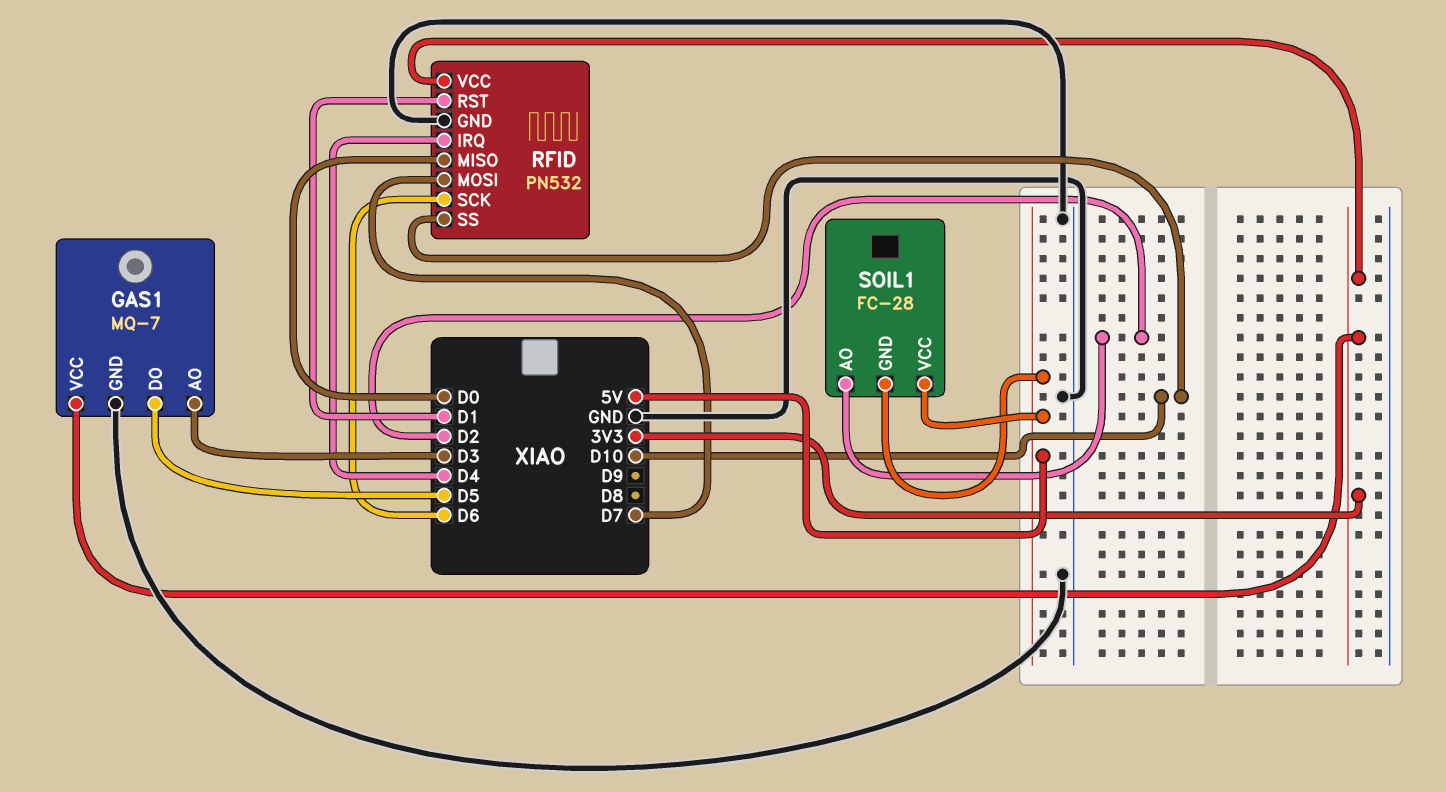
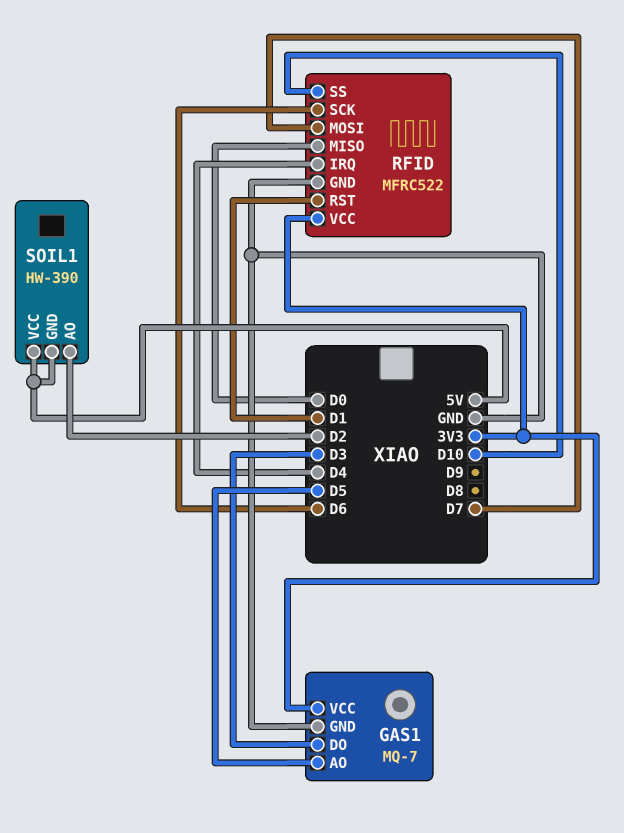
GAS1 pin AO: D3 -> D5
GAS1 pin DO: D5 -> D3
RFID: PN532 -> MFRC522
SOIL1: FC-28 -> HW-390

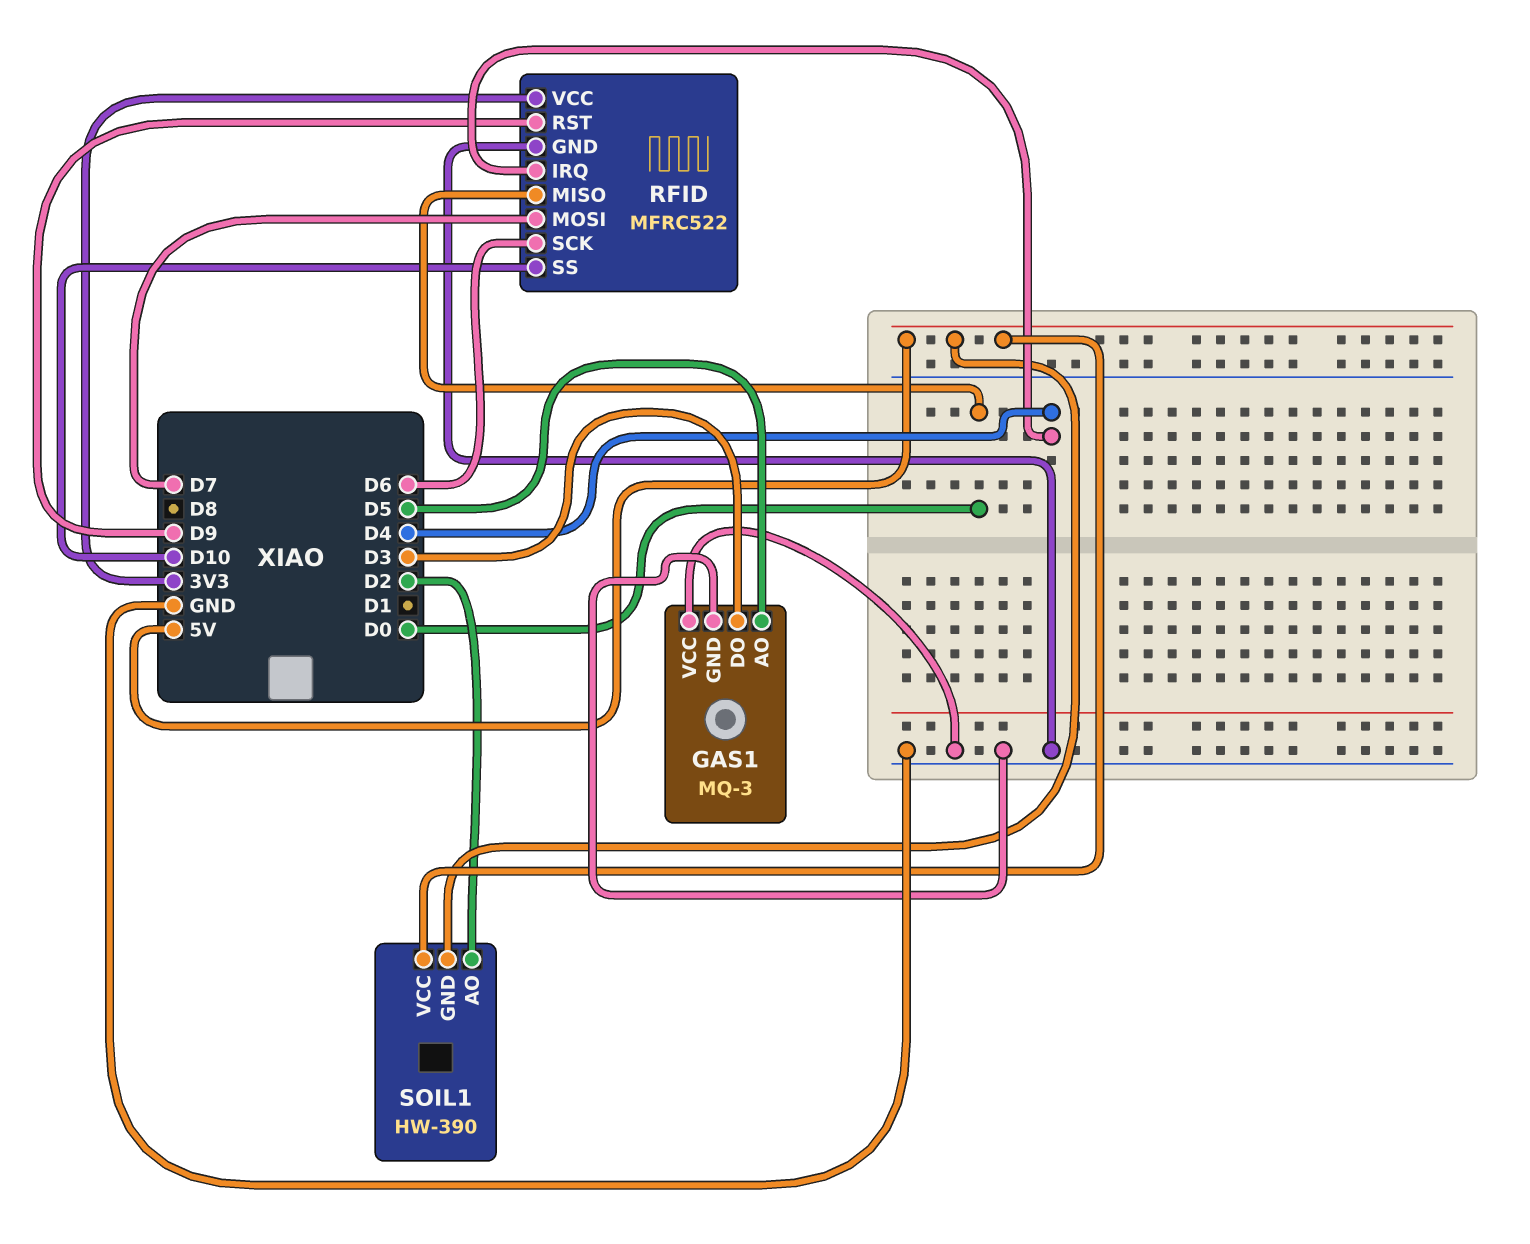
GAS1: MQ-7 -> MQ-3
GAS1 pin VCC: 3V3 -> GND
RFID pin RST: D1 -> D9

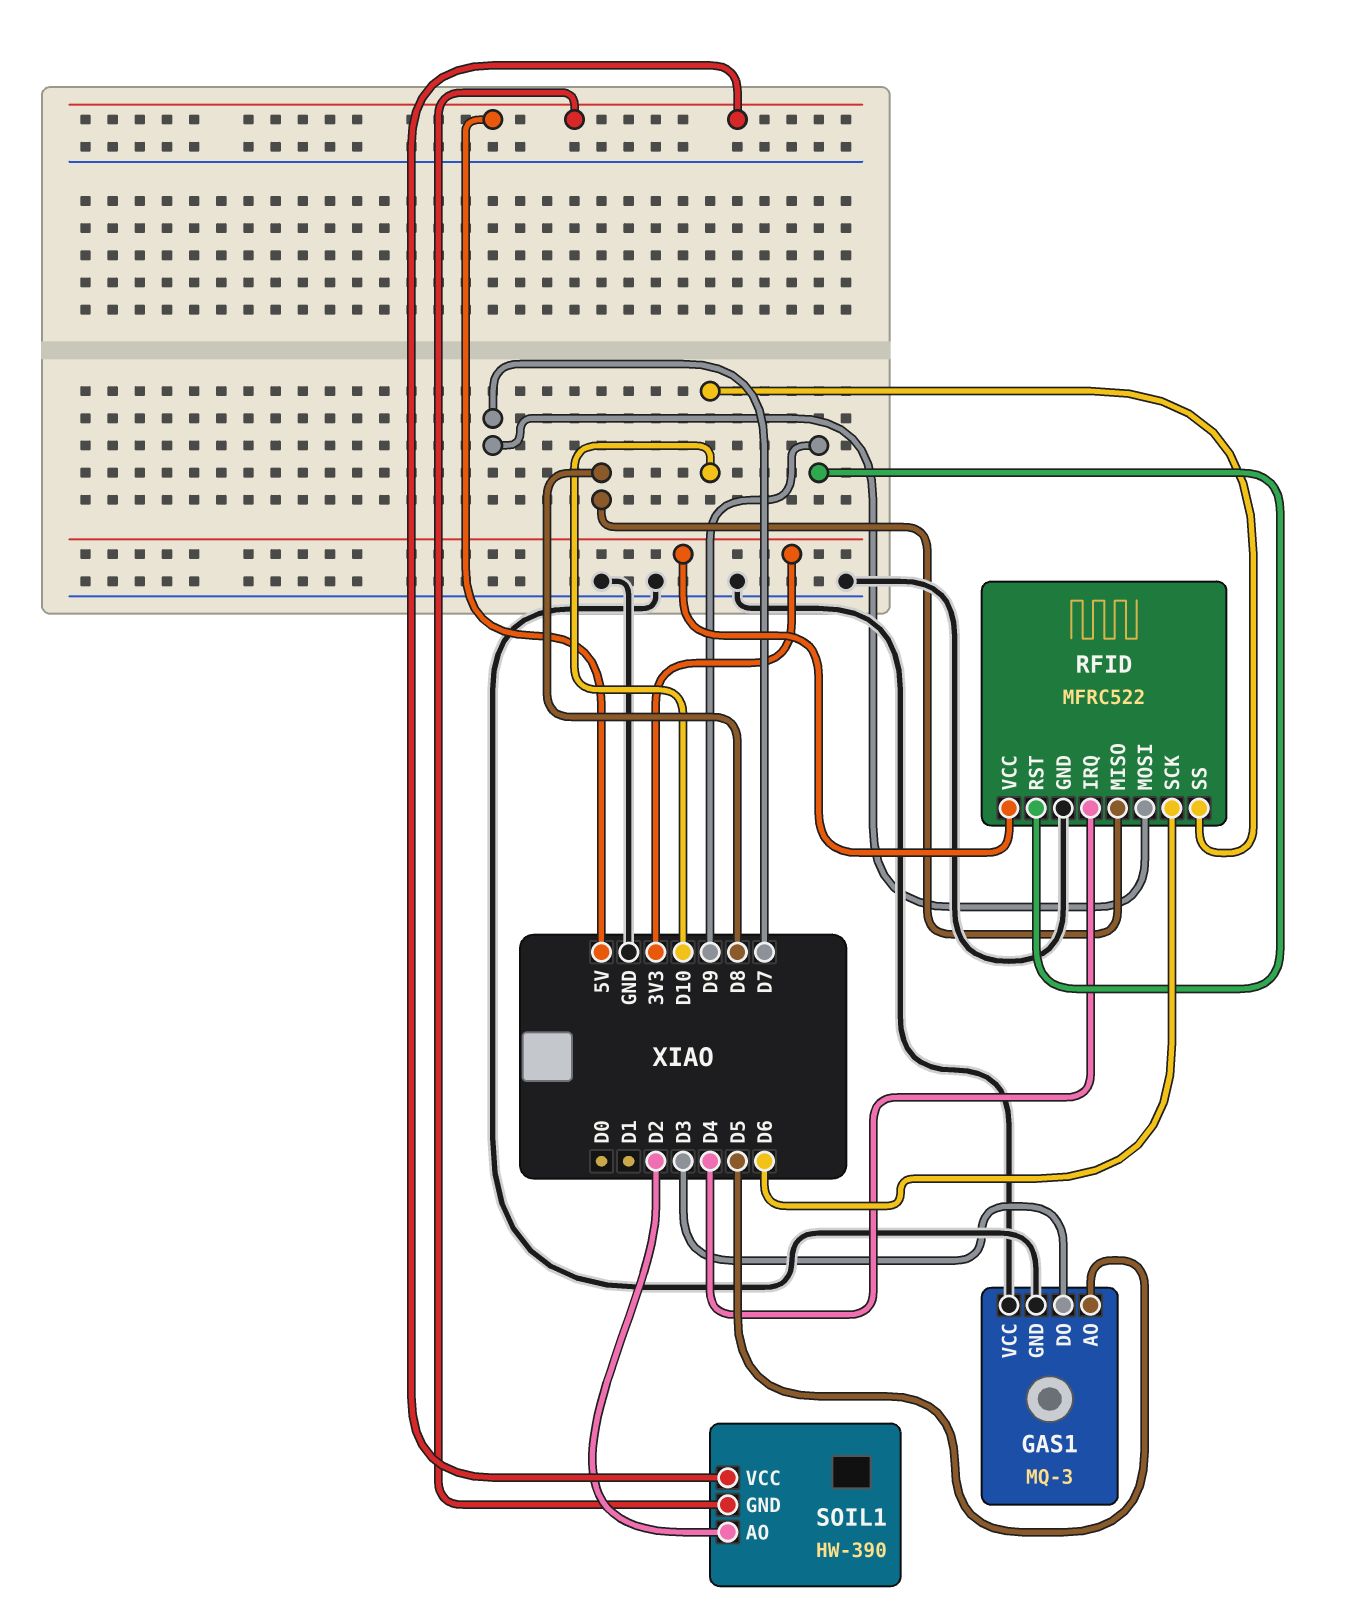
RFID pin MISO: D0 -> D8

